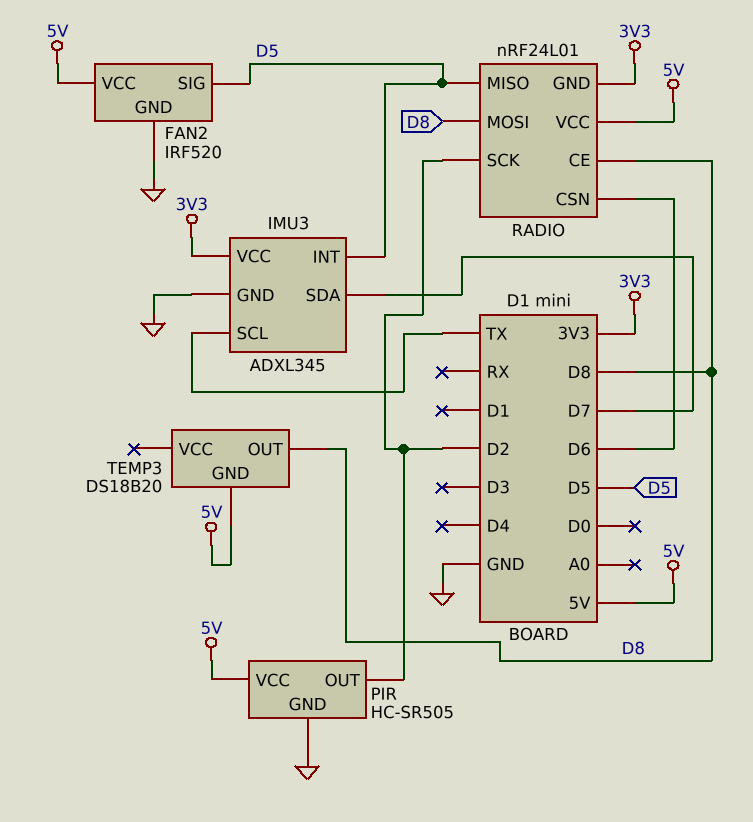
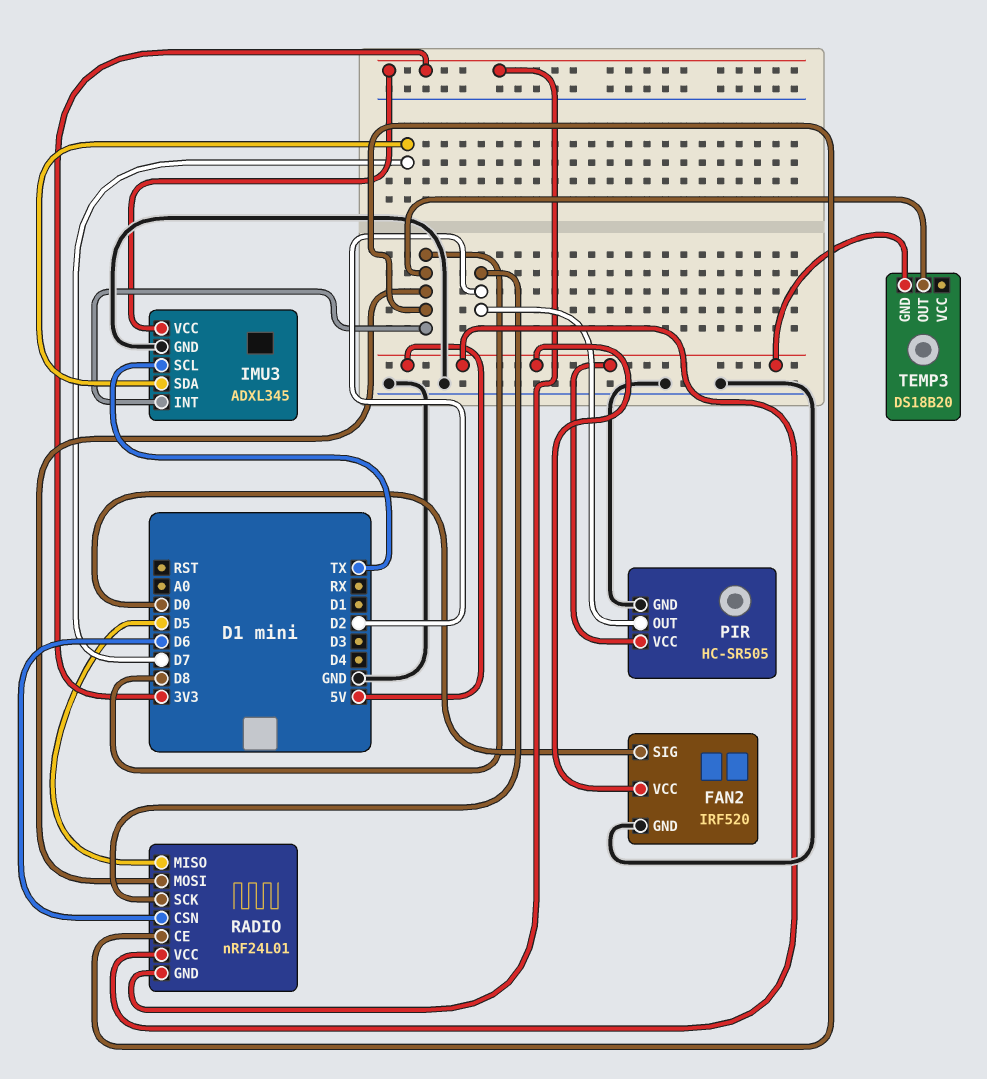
FAN2 pin SIG: D5 -> D0
IMU3 pin INT: D5 -> D8

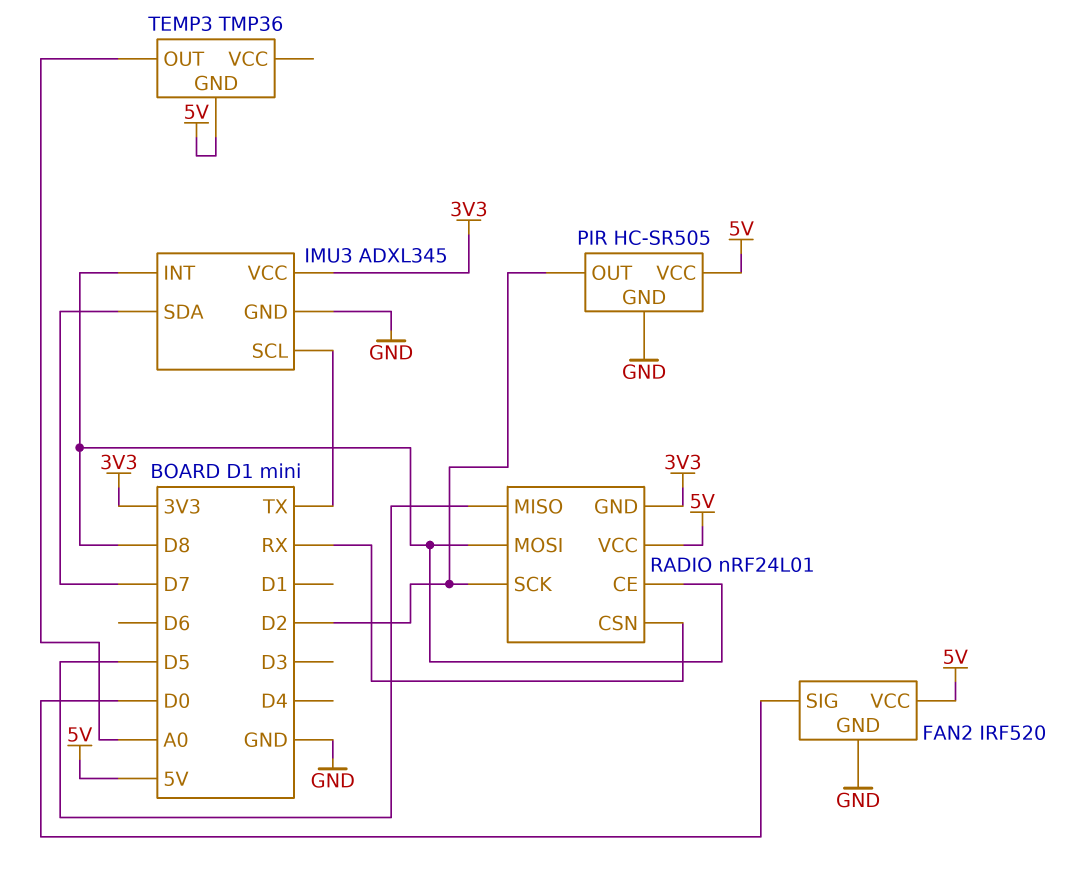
RADIO pin CSN: D6 -> RX
TEMP3: DS18B20 -> TMP36
TEMP3 pin OUT: D8 -> A0

